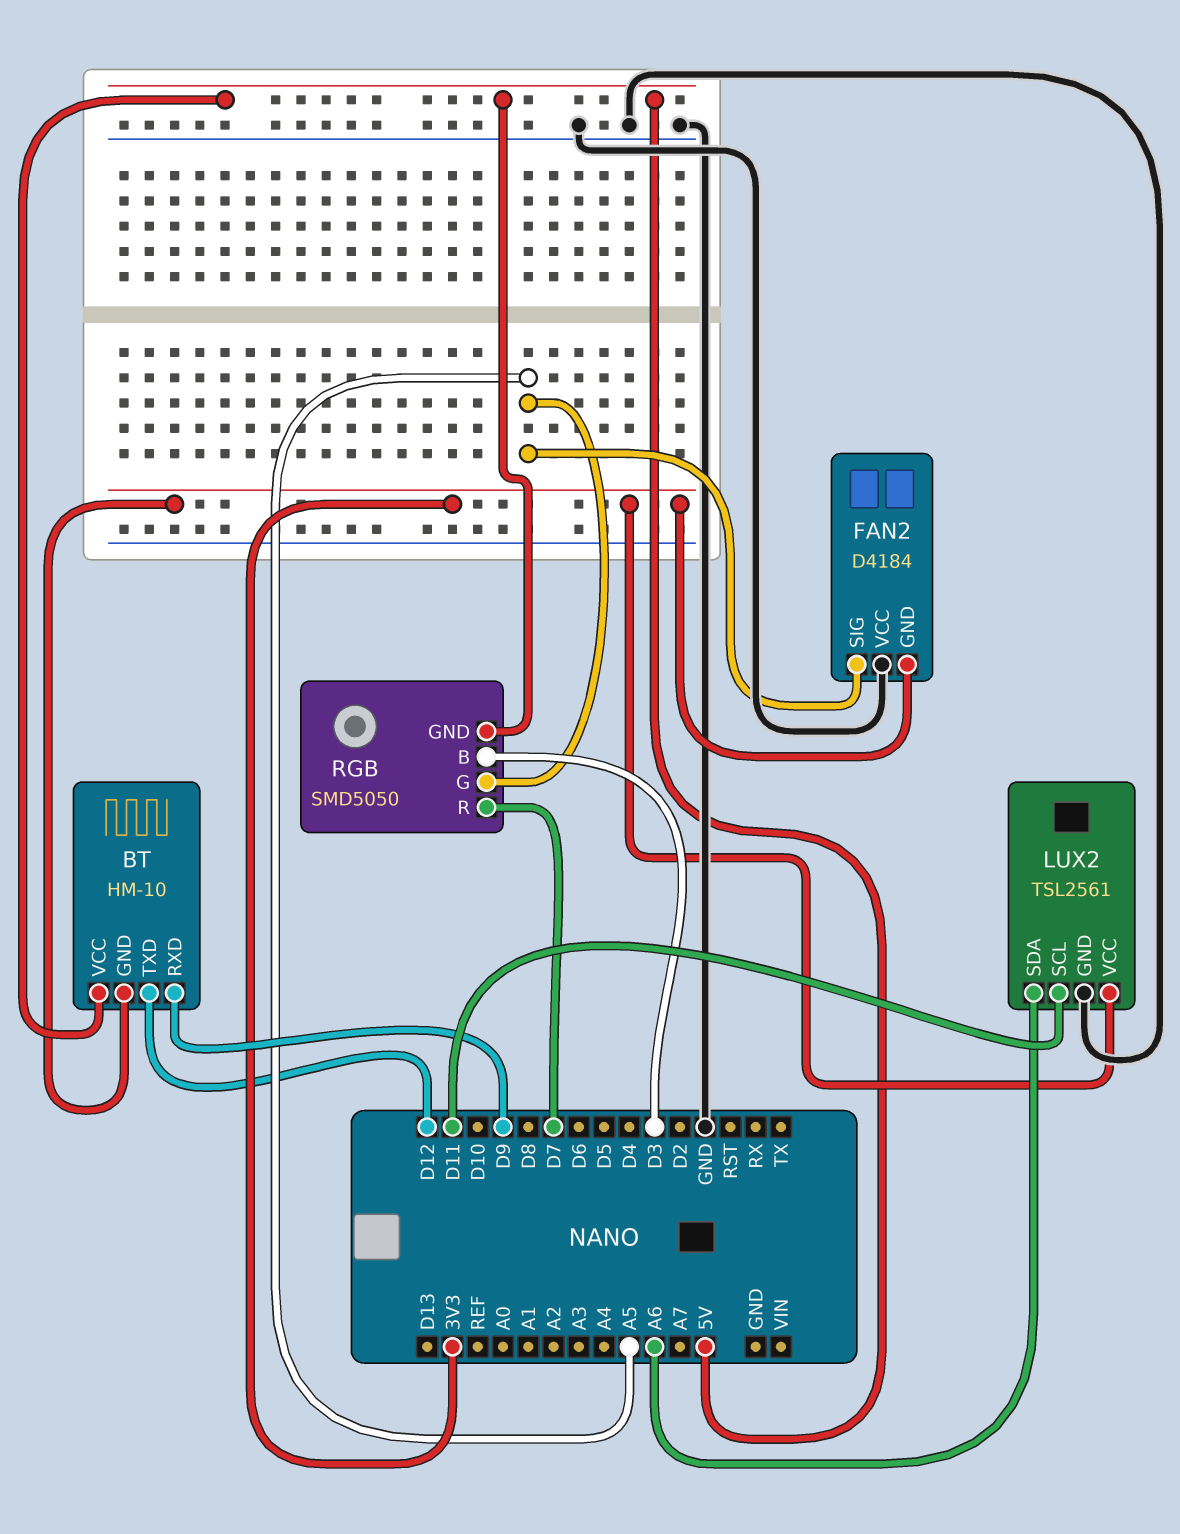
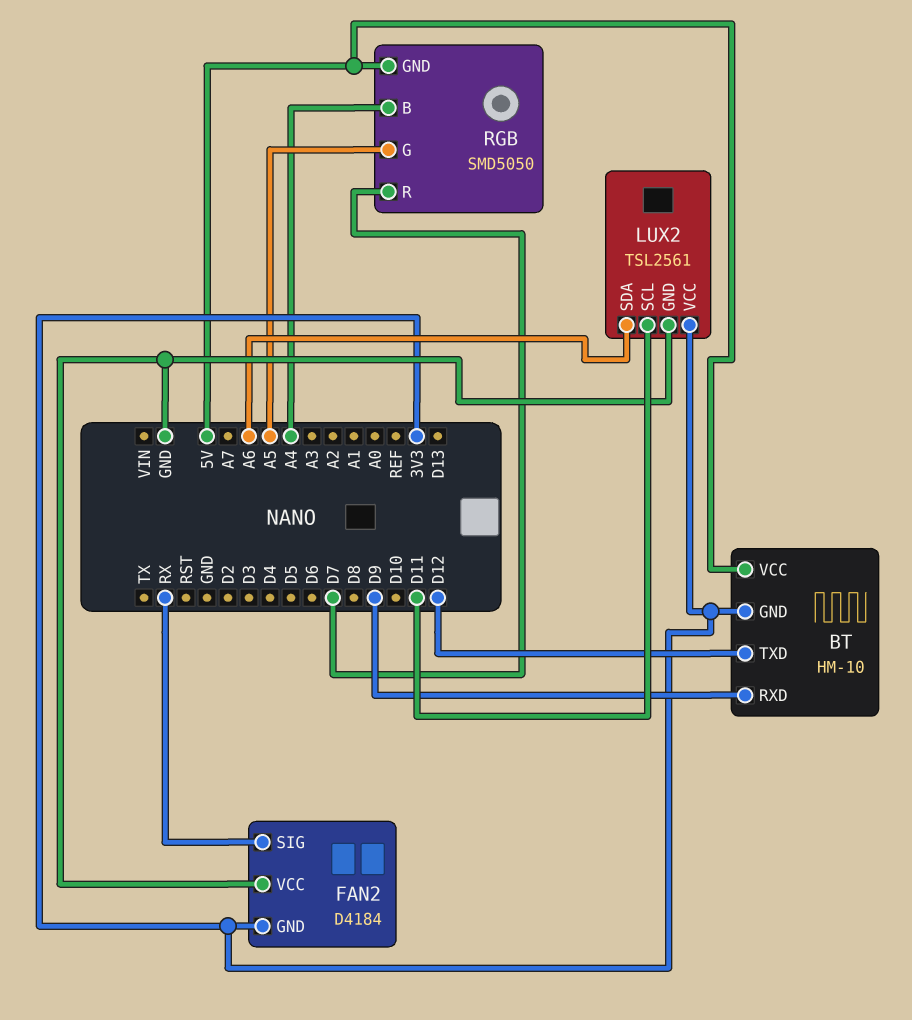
FAN2 pin SIG: A5 -> RX
RGB pin B: D3 -> A4

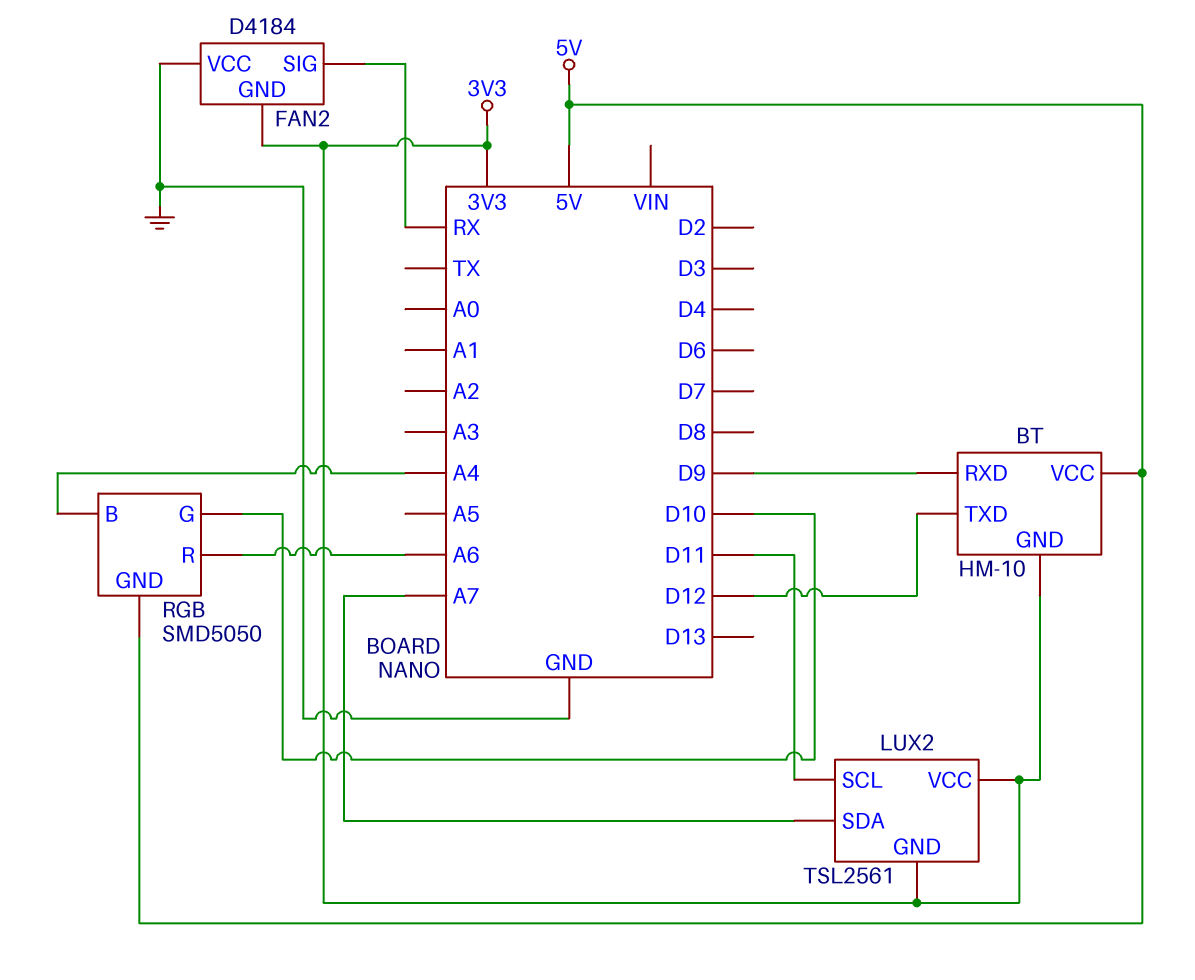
LUX2 pin GND: GND -> 3V3
LUX2 pin SDA: A6 -> A7
RGB pin G: A5 -> D10
RGB pin R: D7 -> A6

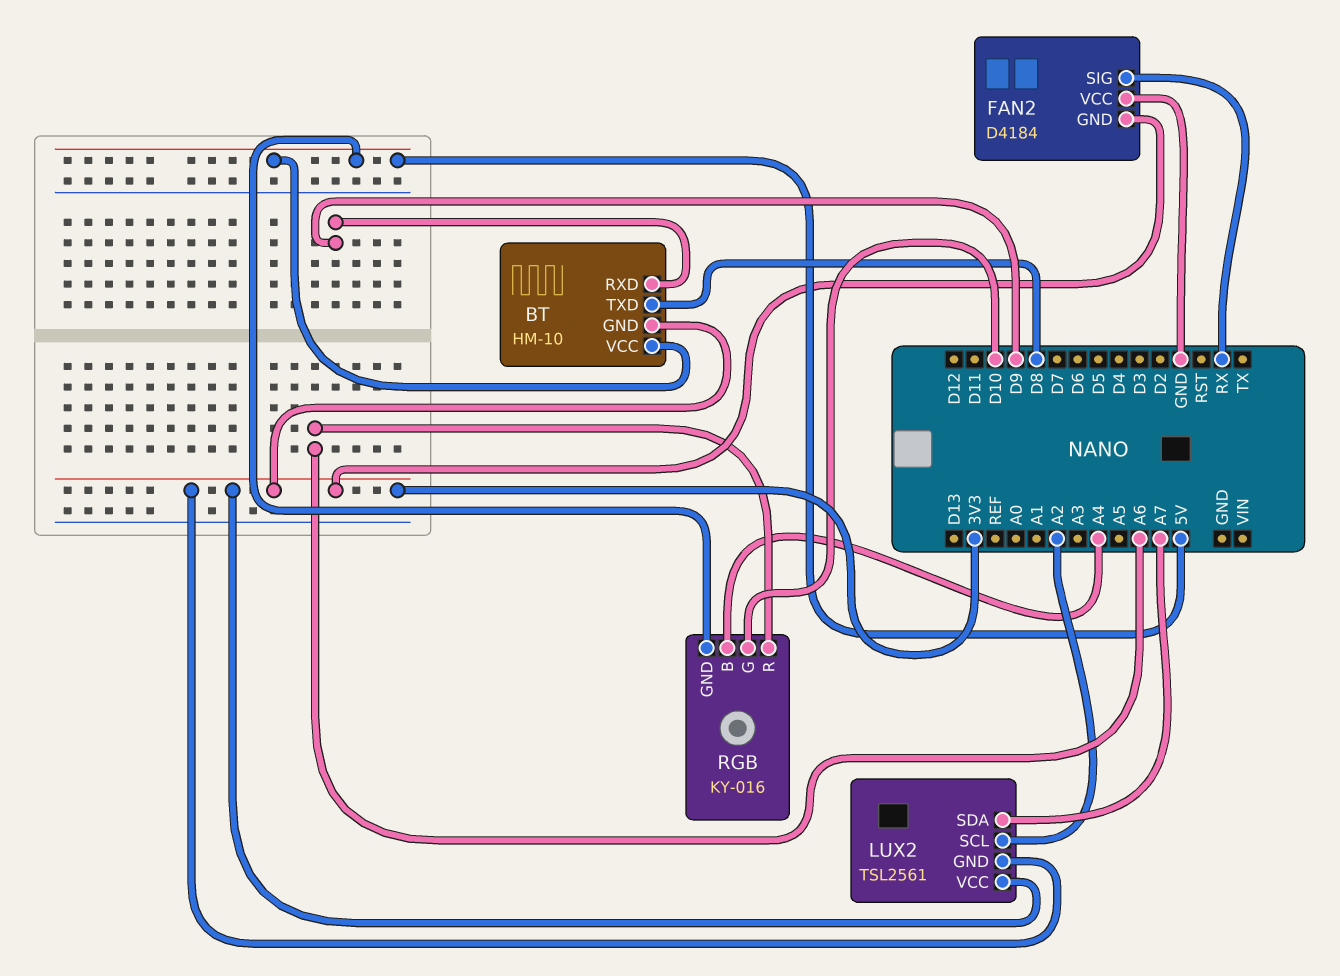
BT pin TXD: D12 -> D8
LUX2 pin SCL: D11 -> A2
RGB: SMD5050 -> KY-016

